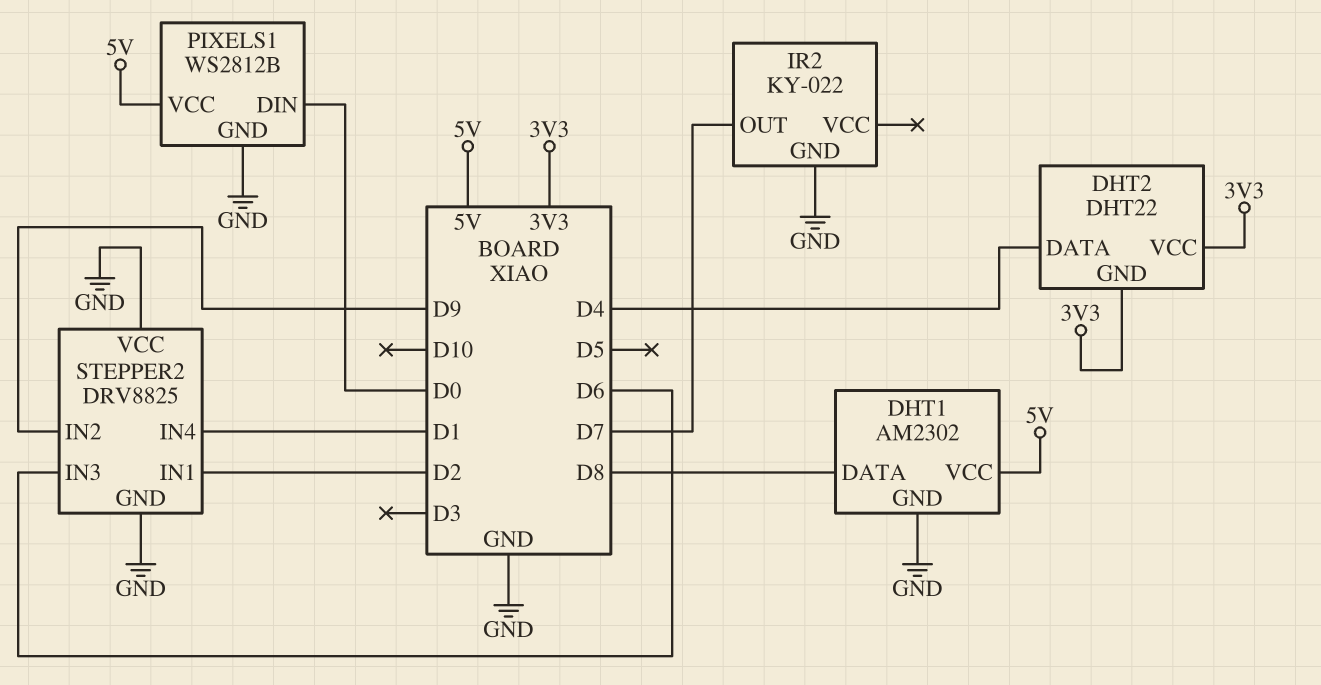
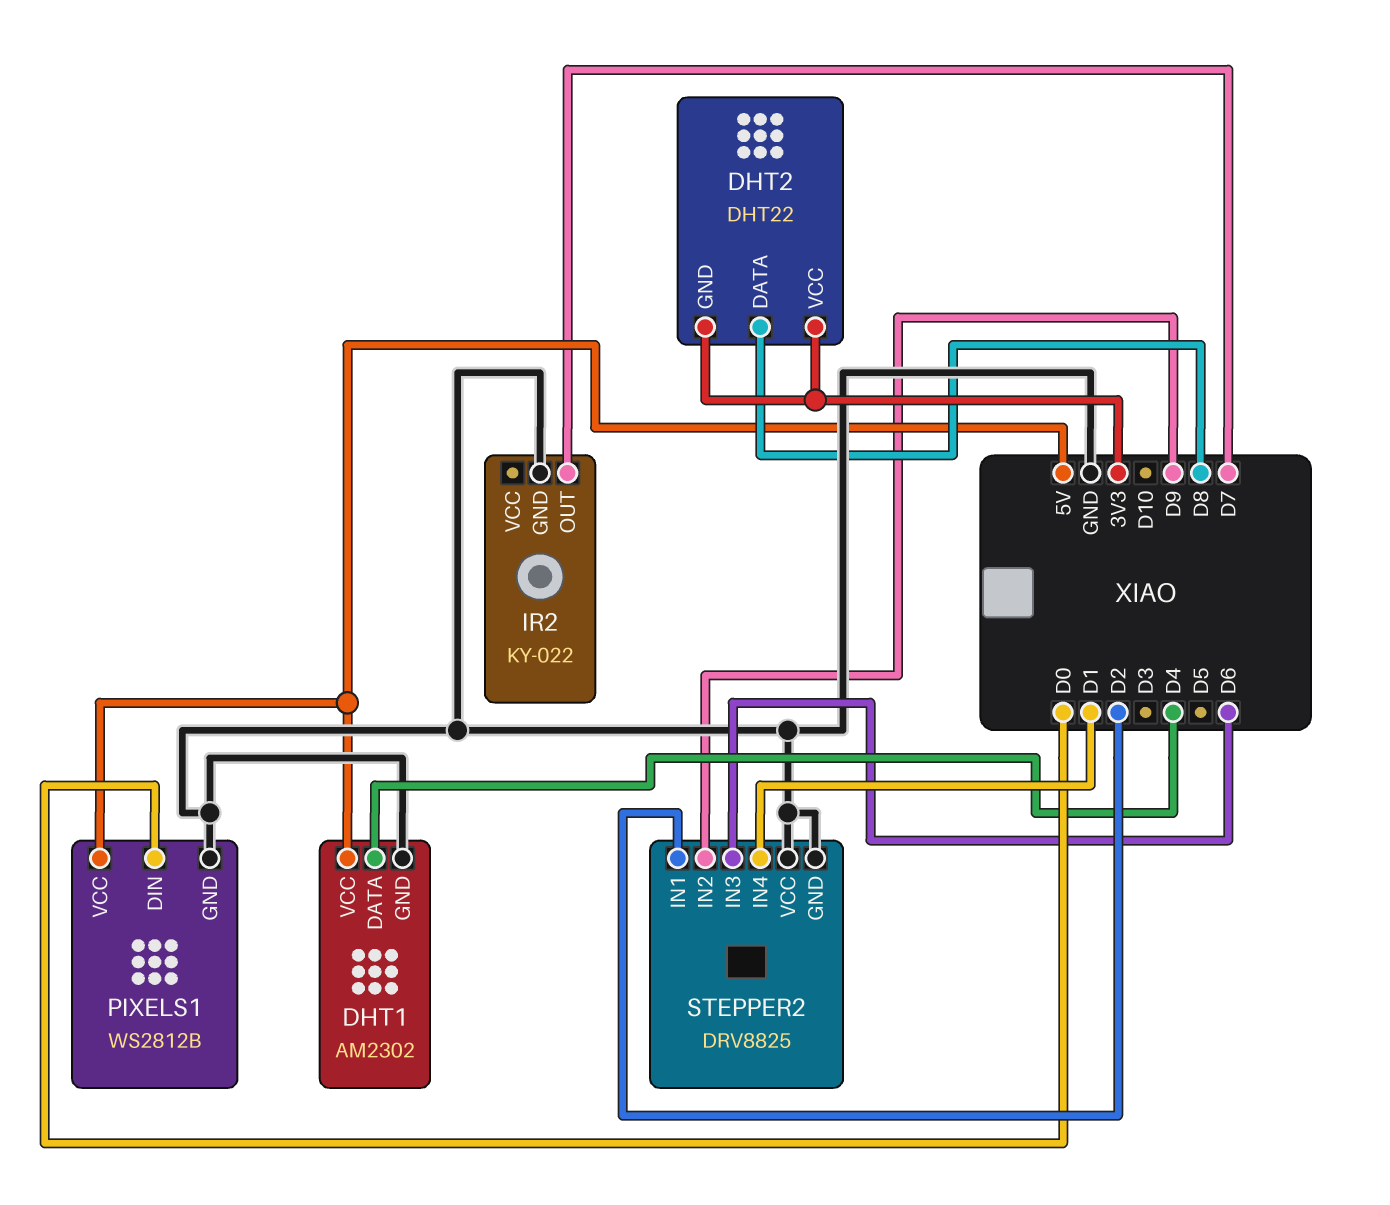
DHT1 pin DATA: D8 -> D4
DHT2 pin DATA: D4 -> D8

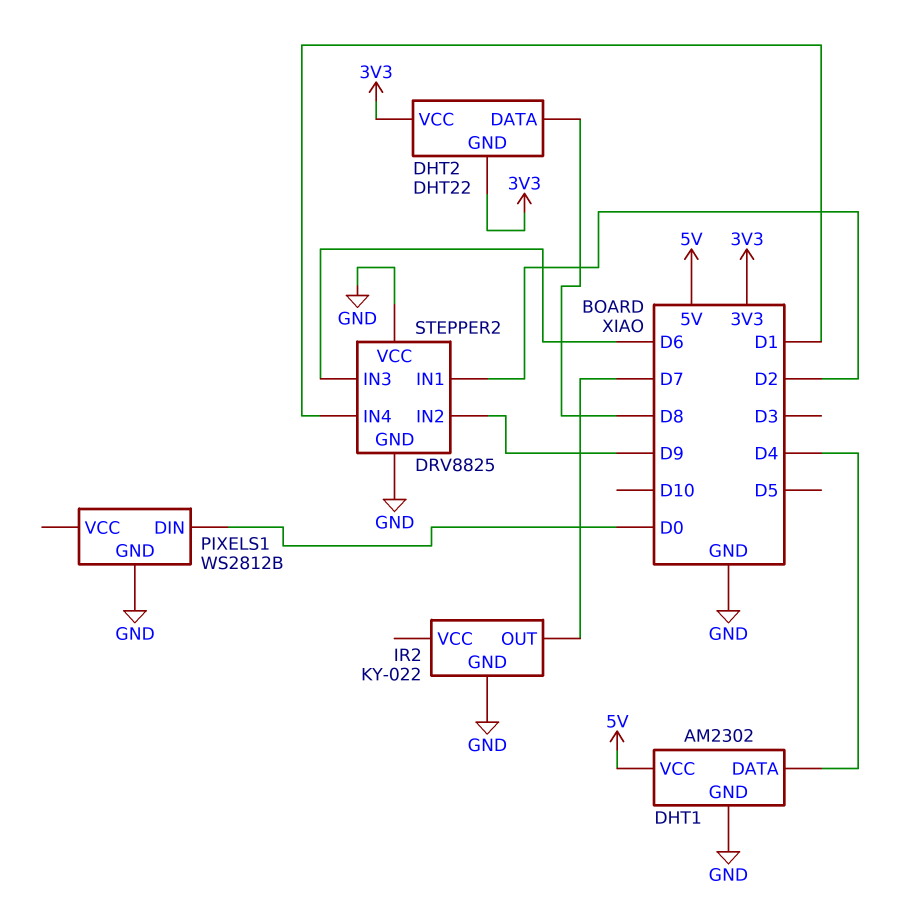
PIXELS1 pin VCC: 5V -> none

